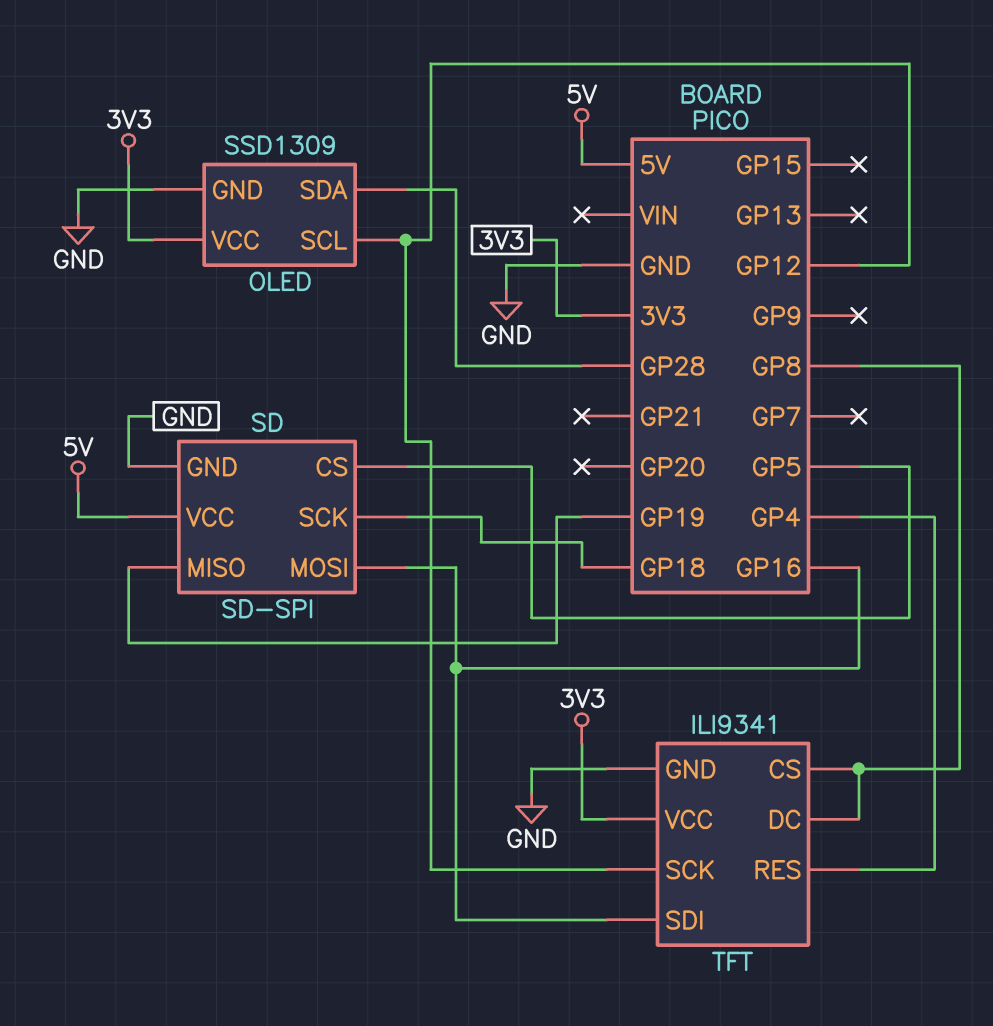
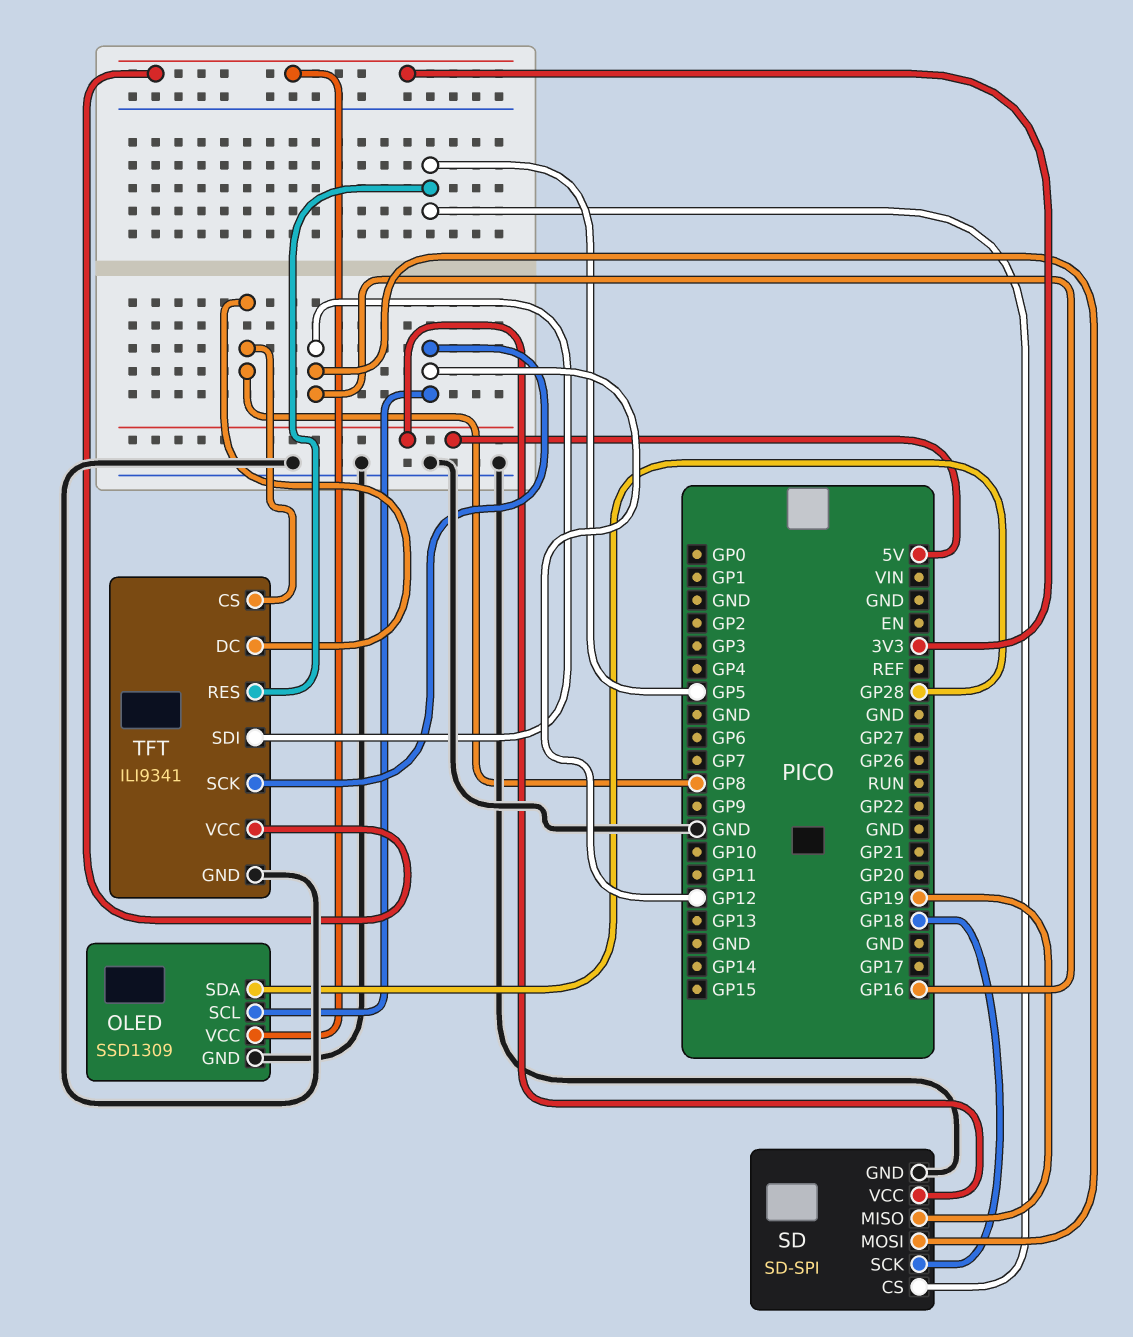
TFT pin RES: GP4 -> GP5

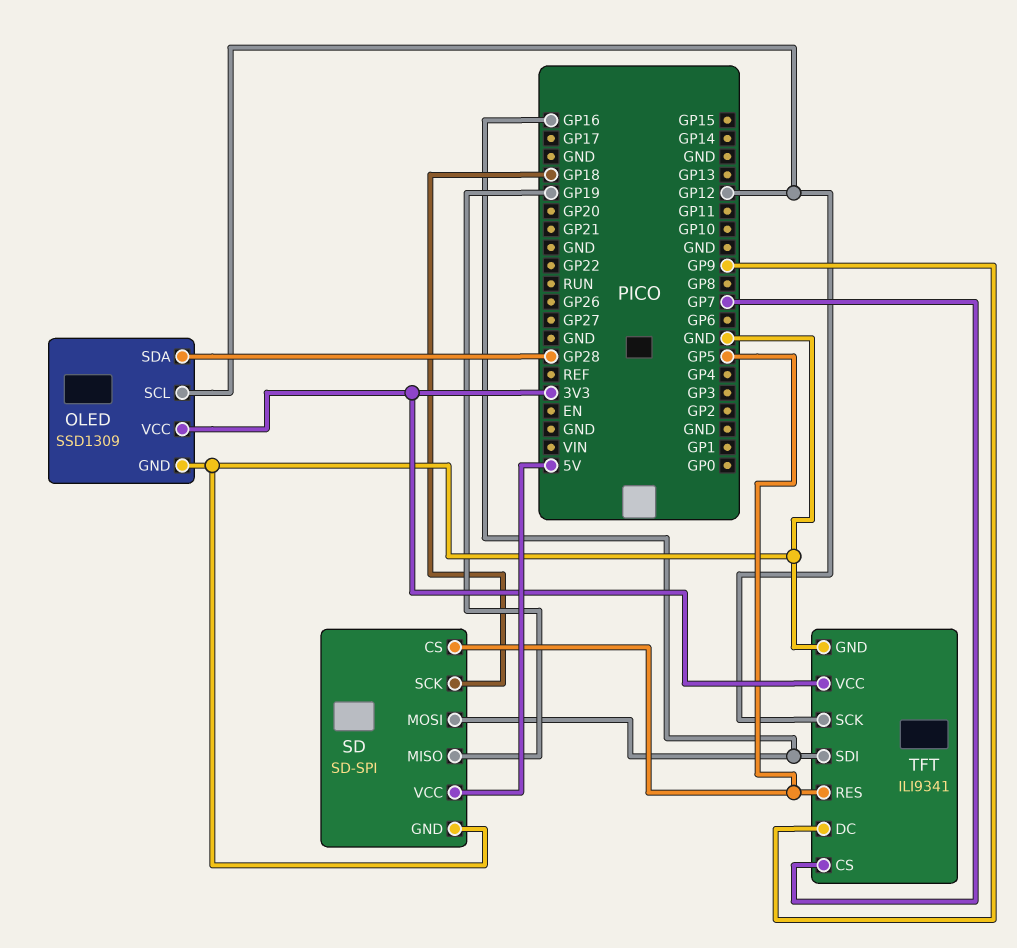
TFT pin CS: GP8 -> GP7
TFT pin DC: GP8 -> GP9

